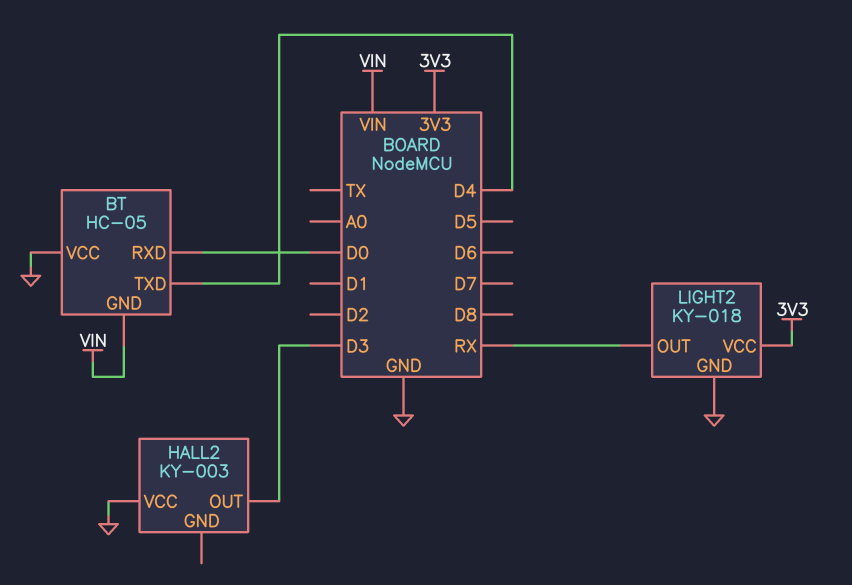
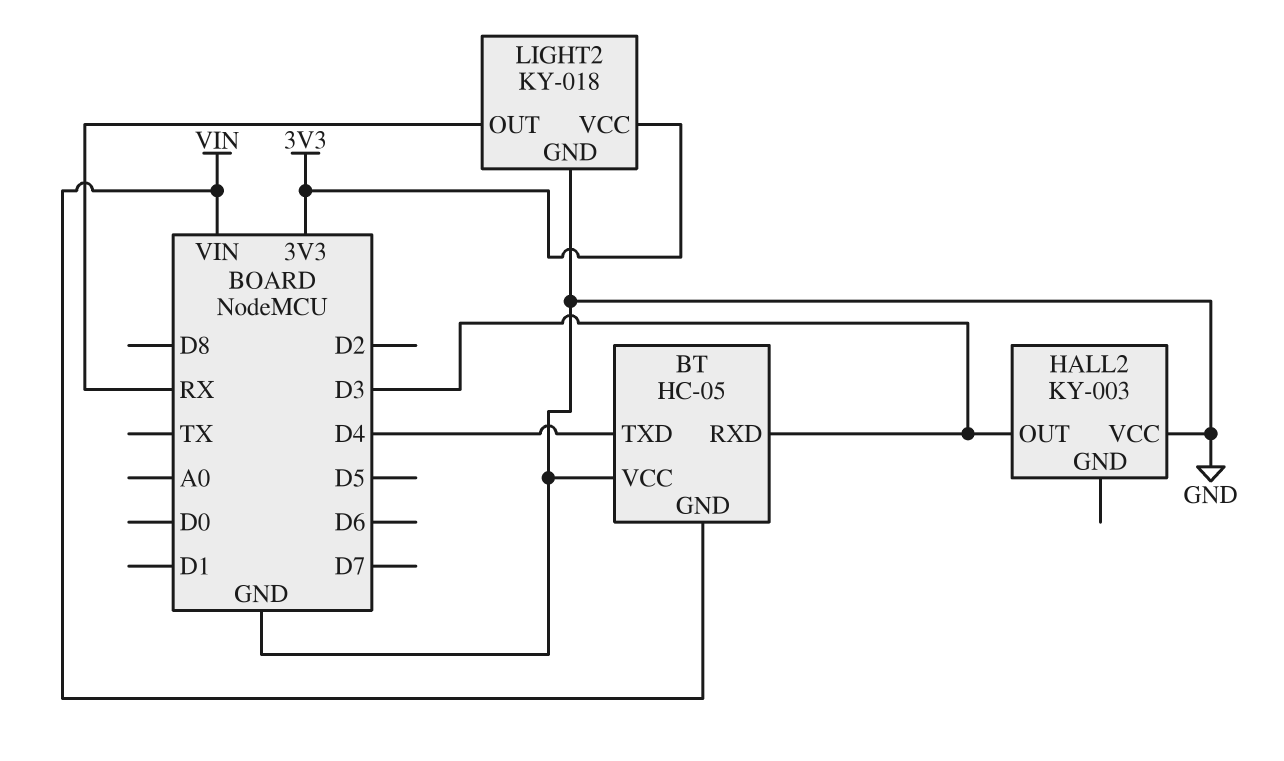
BT pin RXD: D0 -> D3

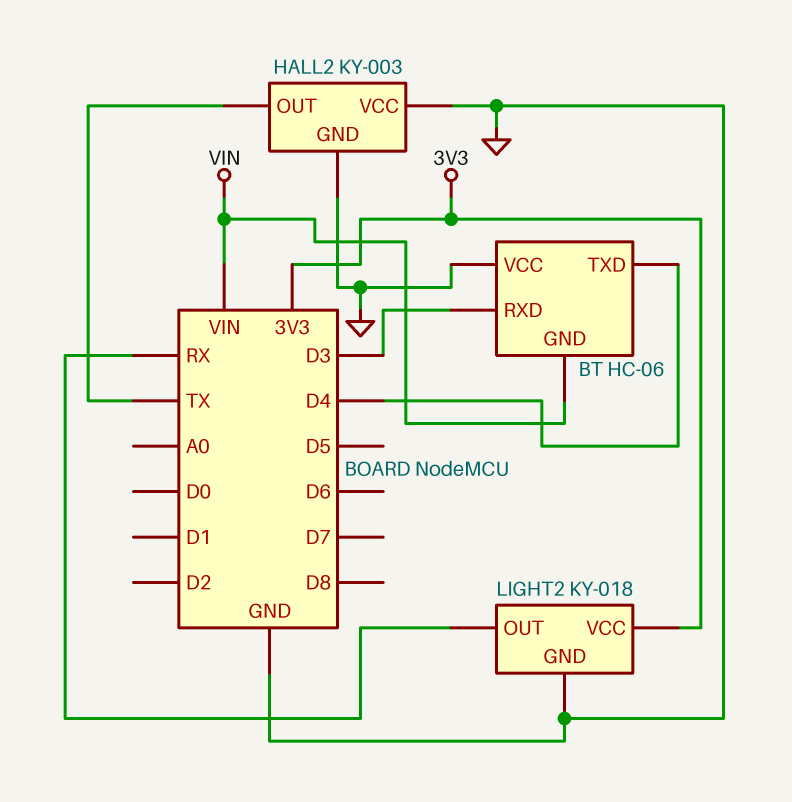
BT: HC-05 -> HC-06
HALL2 pin GND: none -> GND
HALL2 pin OUT: D3 -> TX

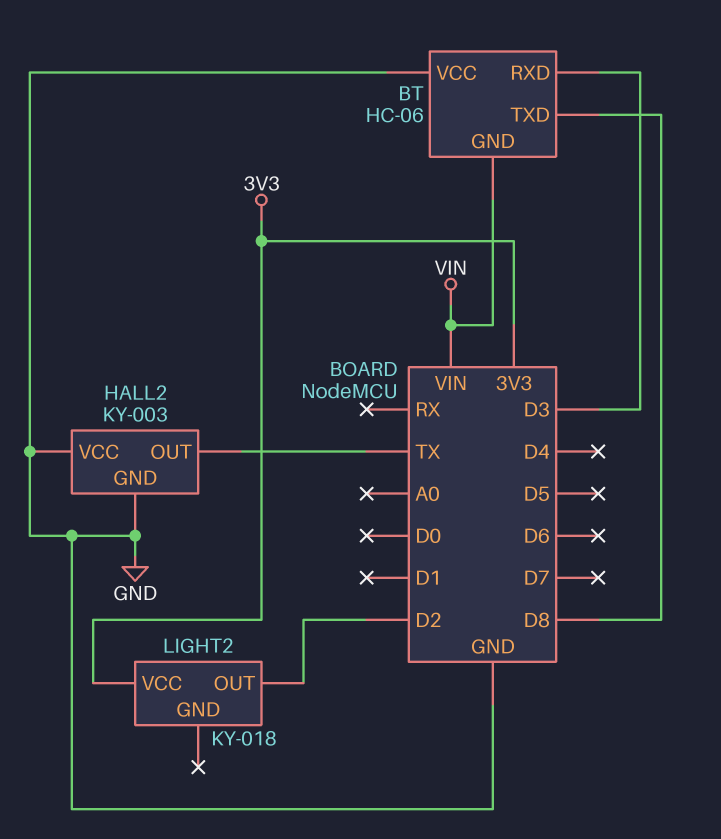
BT pin TXD: D4 -> D8
LIGHT2 pin GND: GND -> none
LIGHT2 pin OUT: RX -> D2

